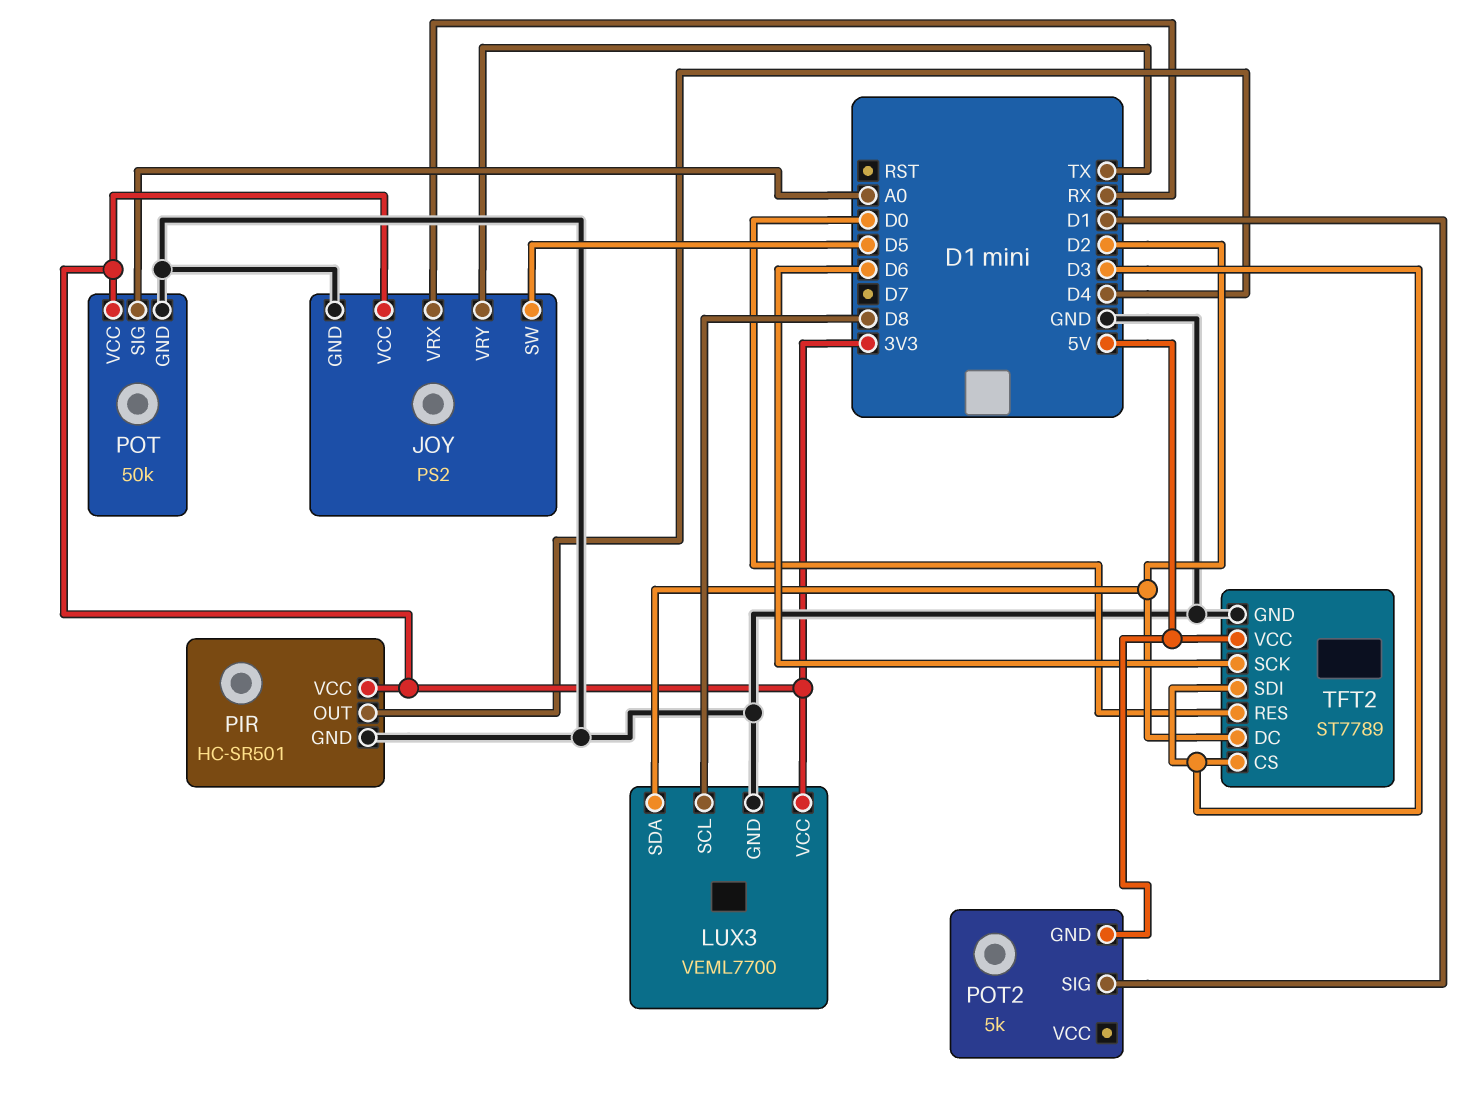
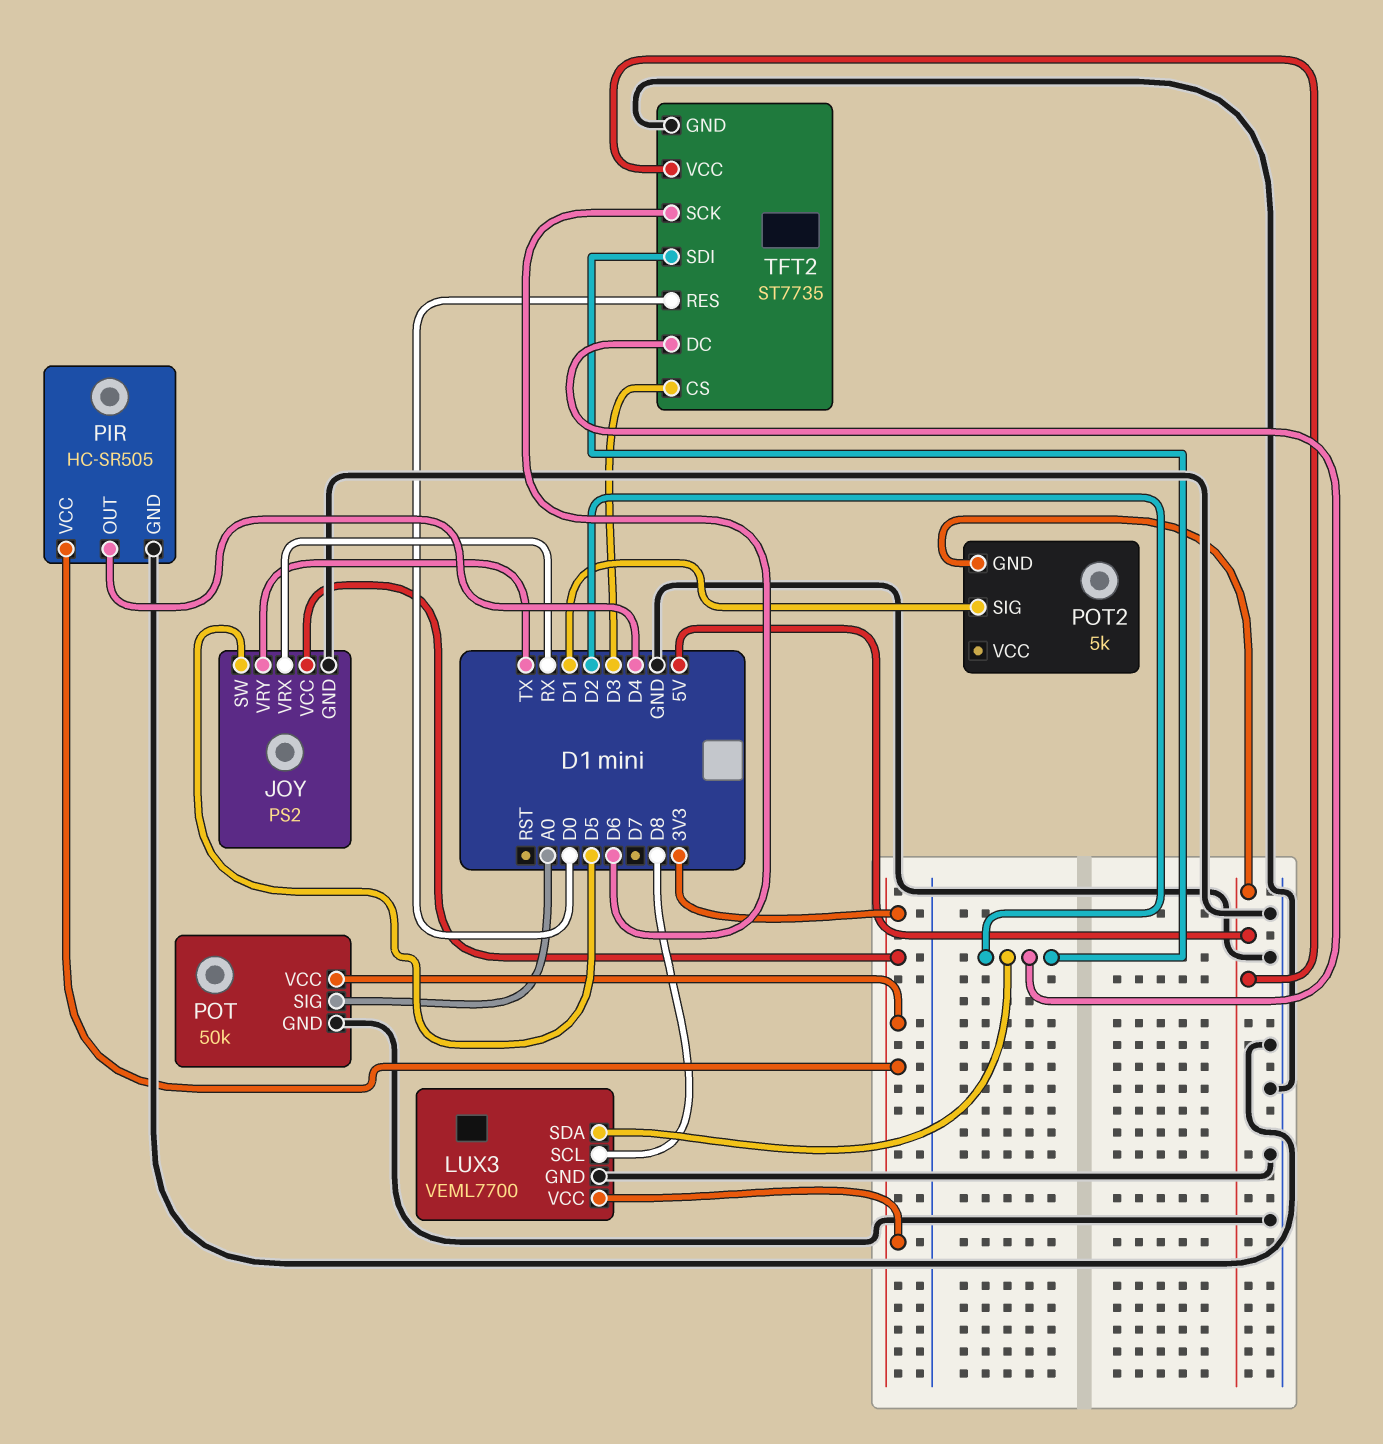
PIR: HC-SR501 -> HC-SR505
TFT2: ST7789 -> ST7735
TFT2 pin SDI: D3 -> D2

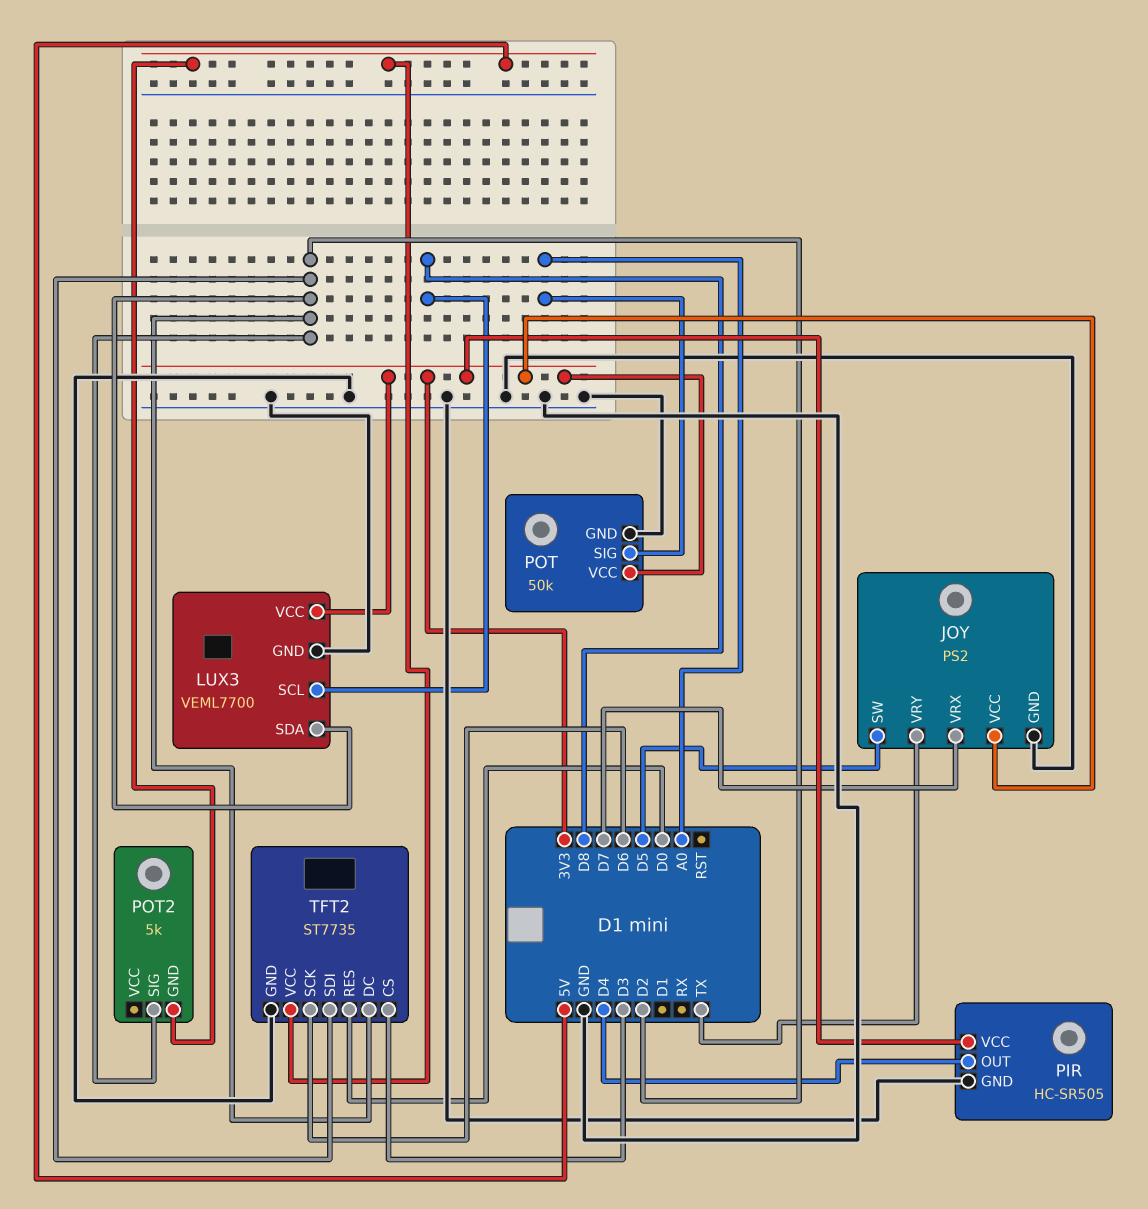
JOY pin VRX: RX -> D7
POT2 pin SIG: D1 -> D2

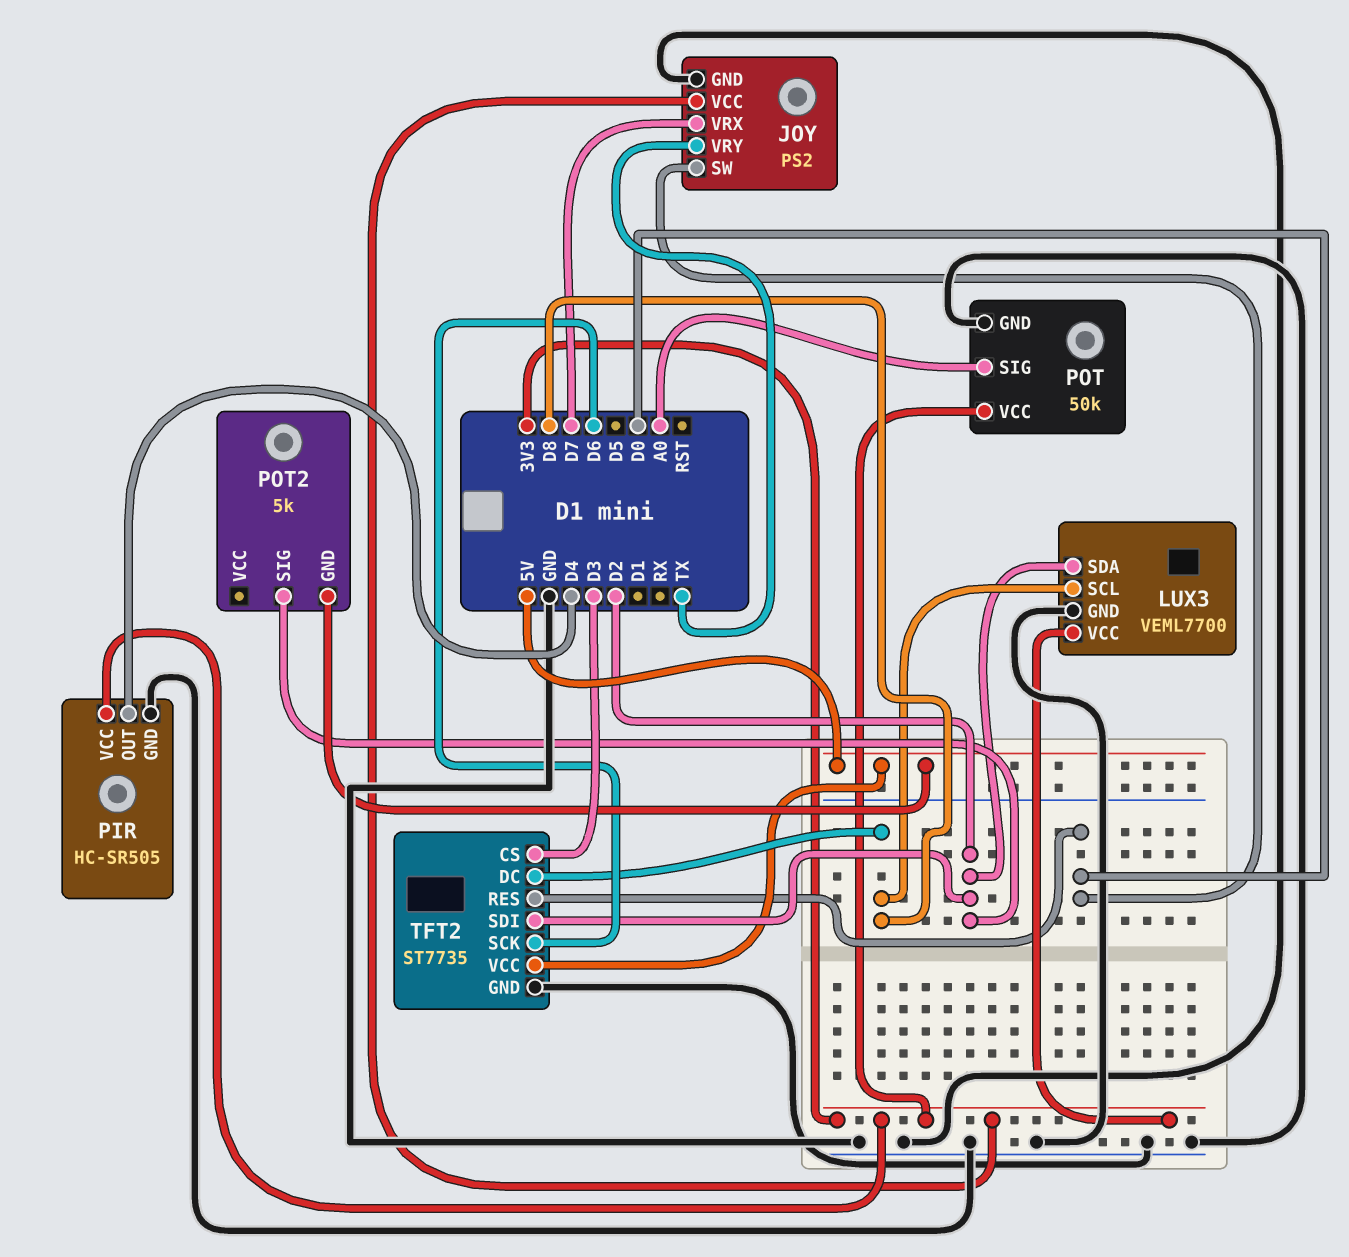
JOY pin SW: D5 -> D0
TFT2 pin DC: D2 -> D8

